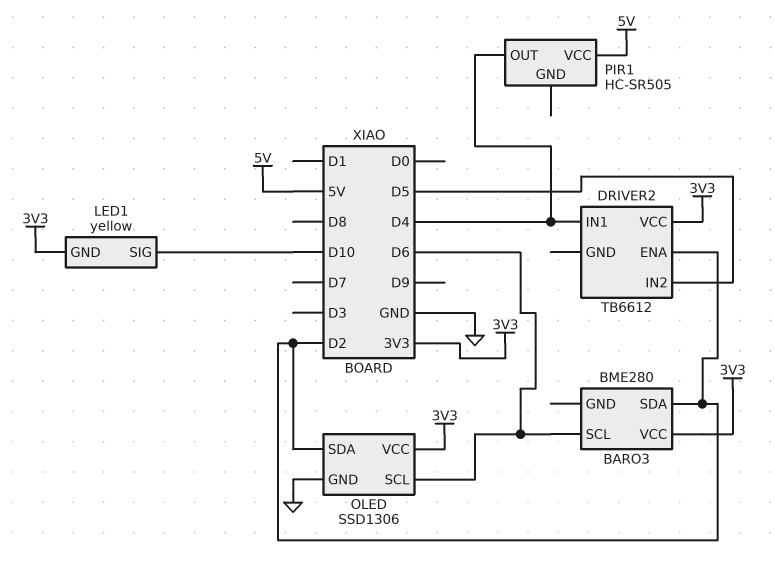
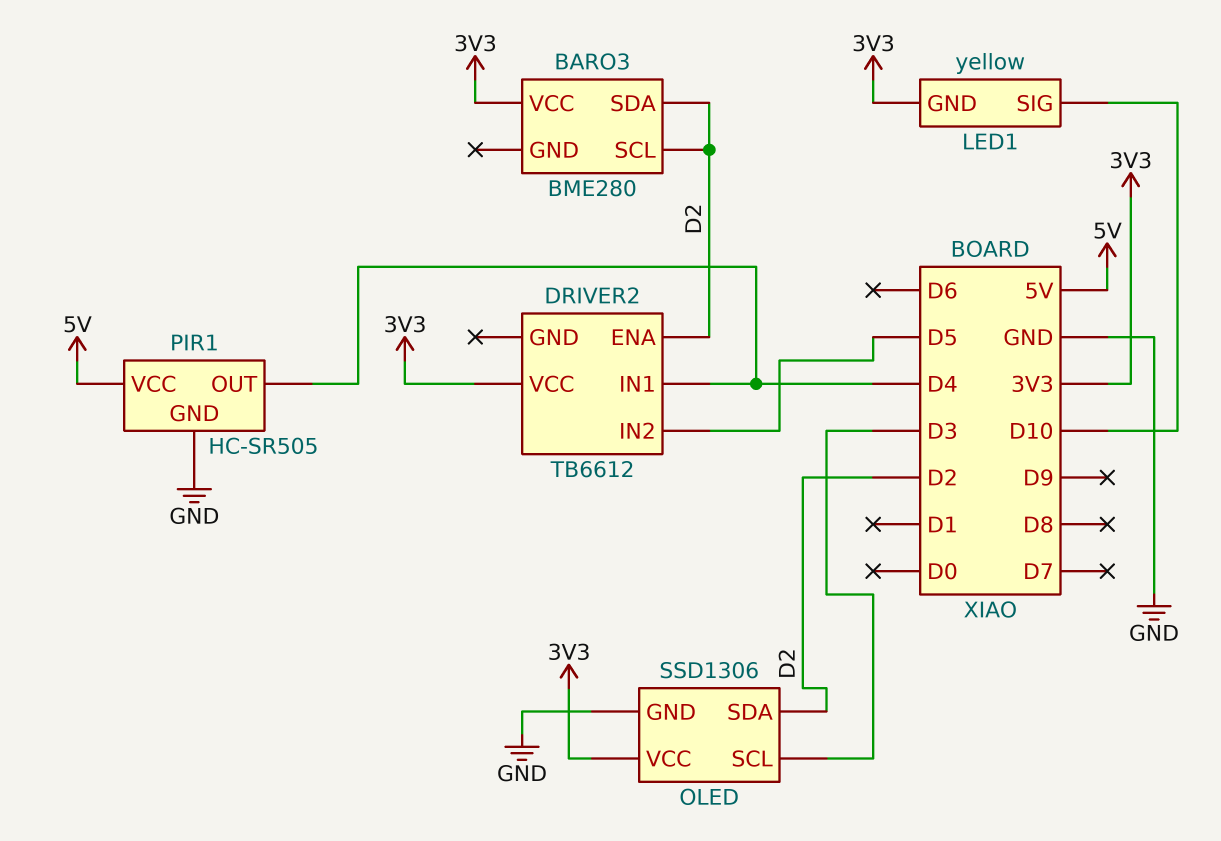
BARO3 pin SCL: D6 -> D2
OLED pin SCL: D6 -> D3
PIR1 pin GND: none -> GND

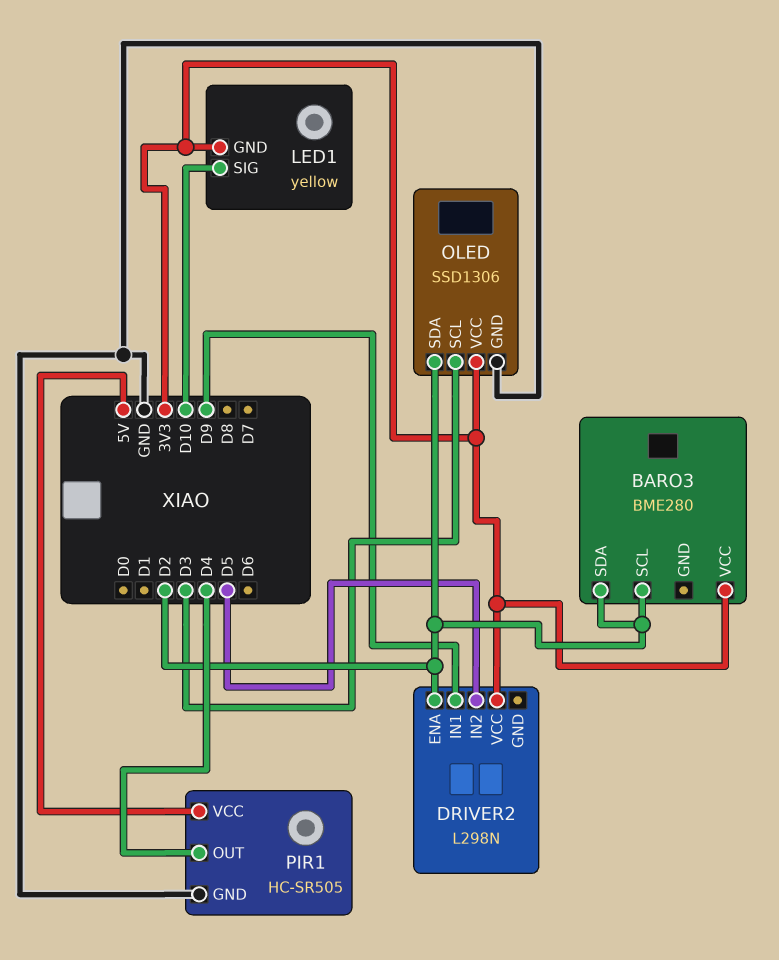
DRIVER2: TB6612 -> L298N
DRIVER2 pin IN1: D4 -> D9

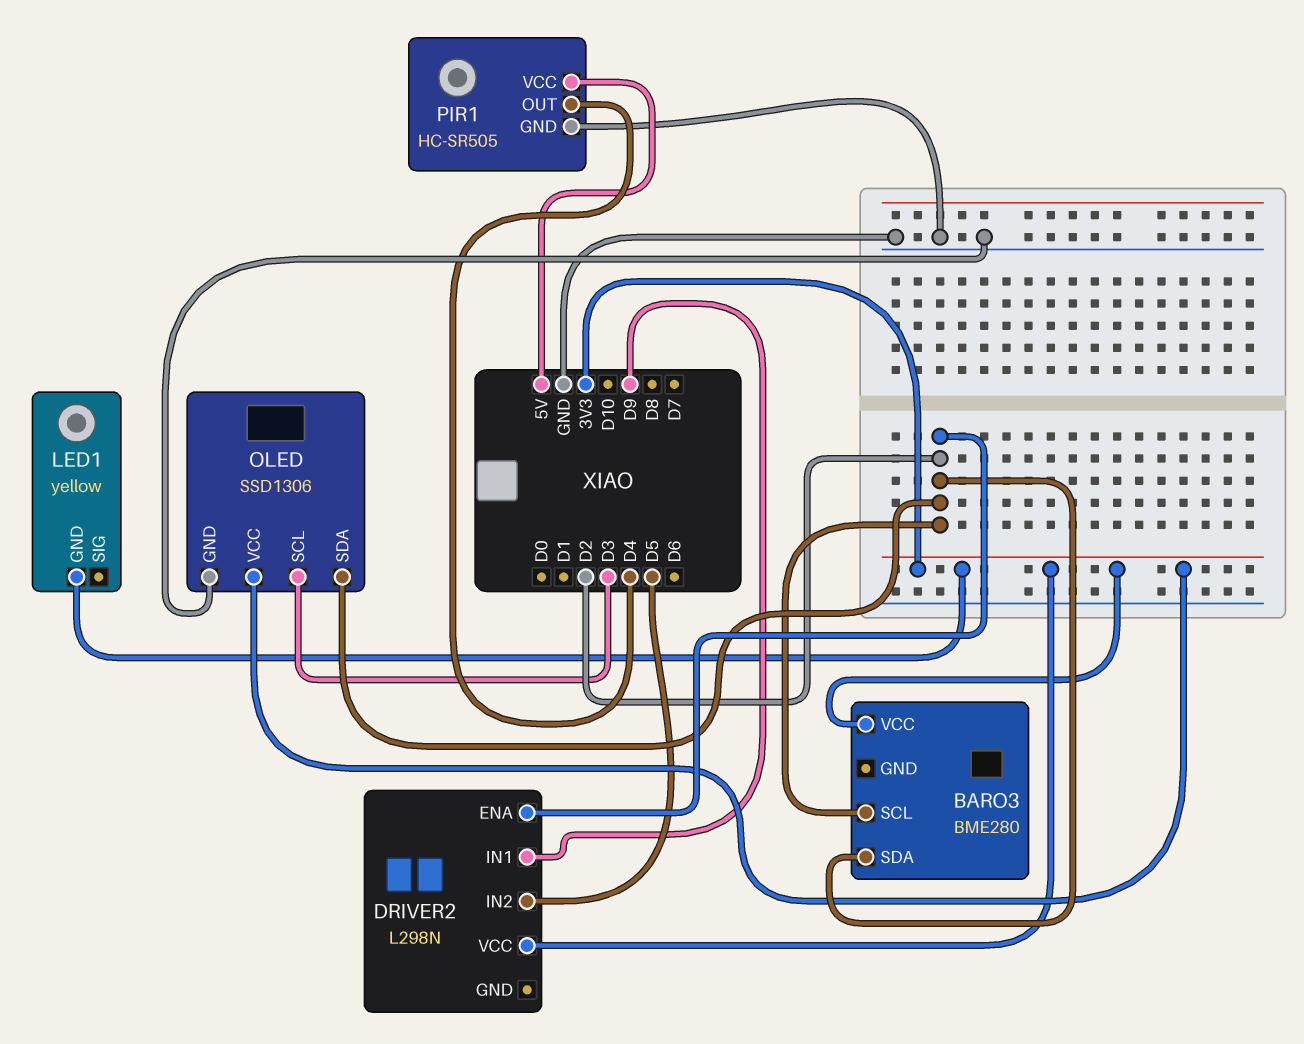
LED1 pin SIG: D10 -> none

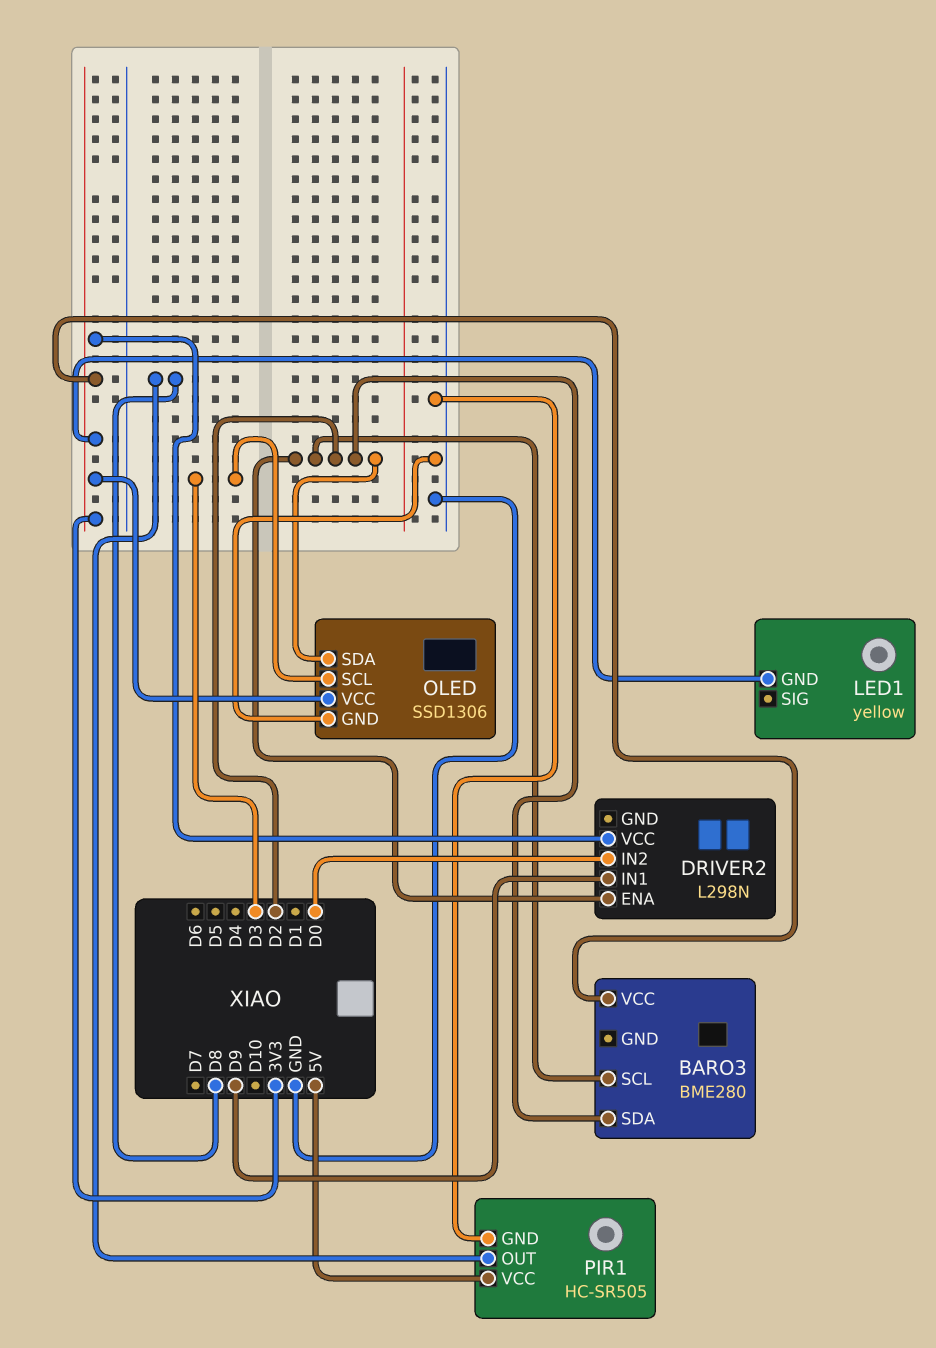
DRIVER2 pin IN2: D5 -> D0
PIR1 pin OUT: D4 -> D8

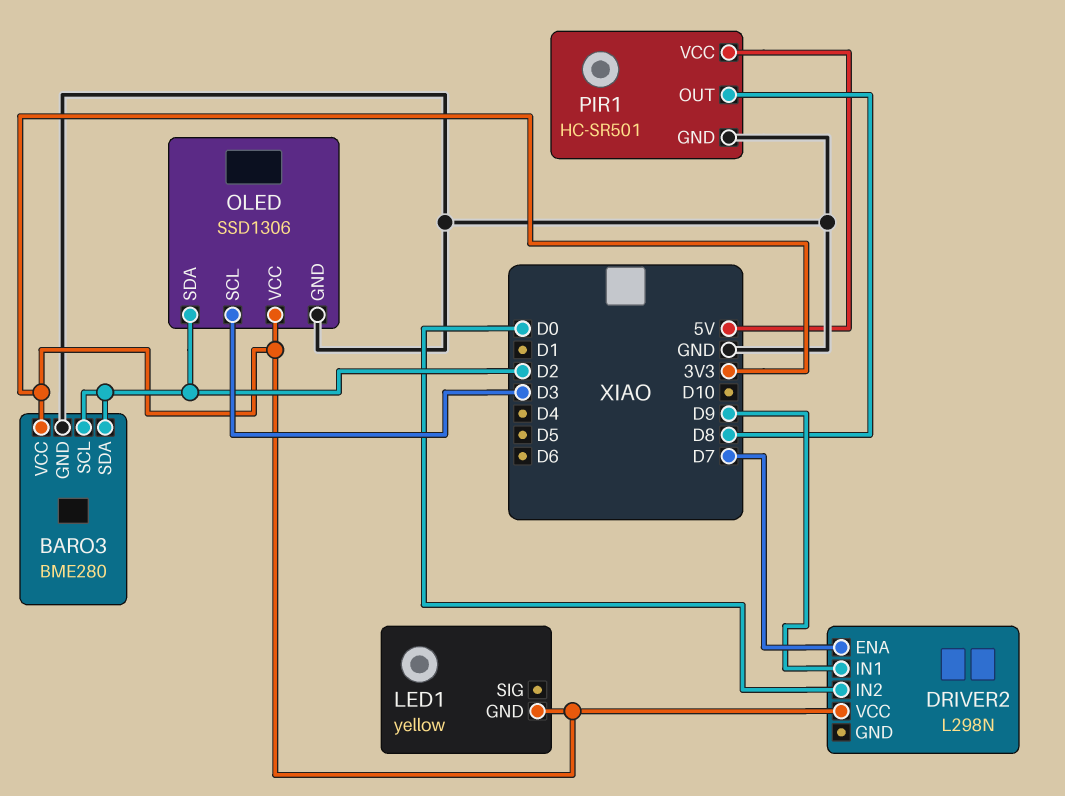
BARO3 pin GND: none -> GND
DRIVER2 pin ENA: D2 -> D7
PIR1: HC-SR505 -> HC-SR501

